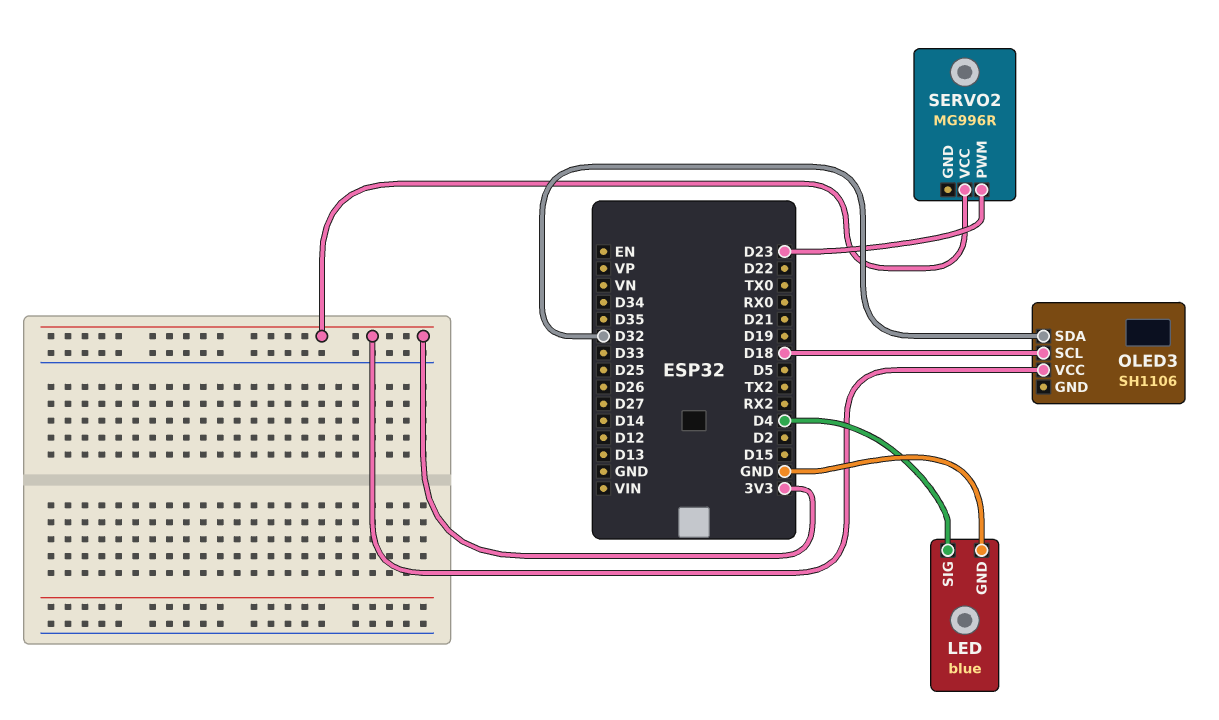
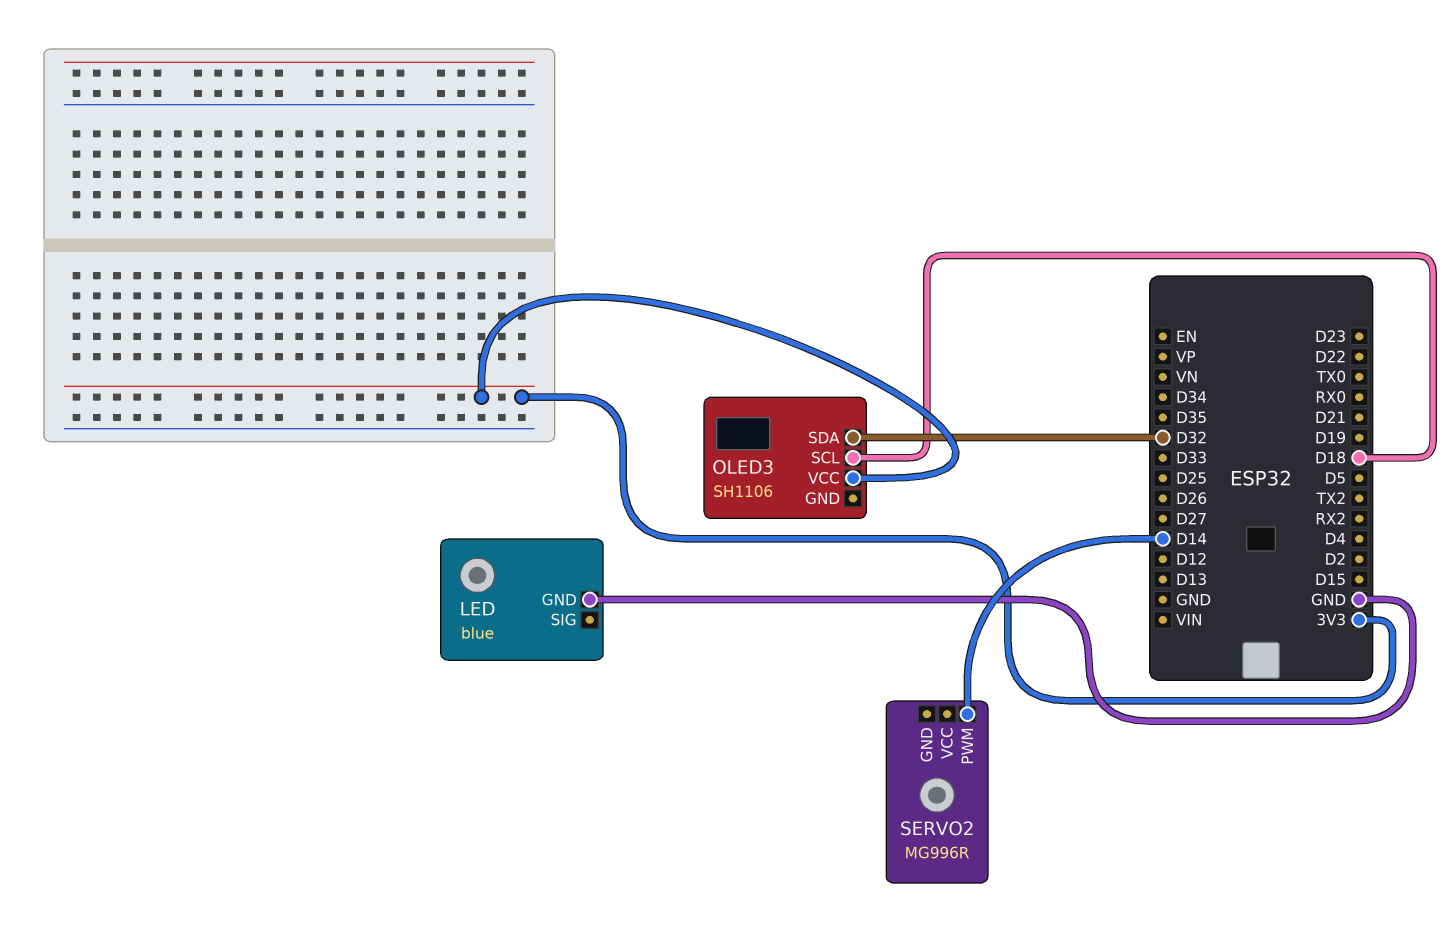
LED pin SIG: D4 -> none
SERVO2 pin PWM: D23 -> D14
SERVO2 pin VCC: 3V3 -> none

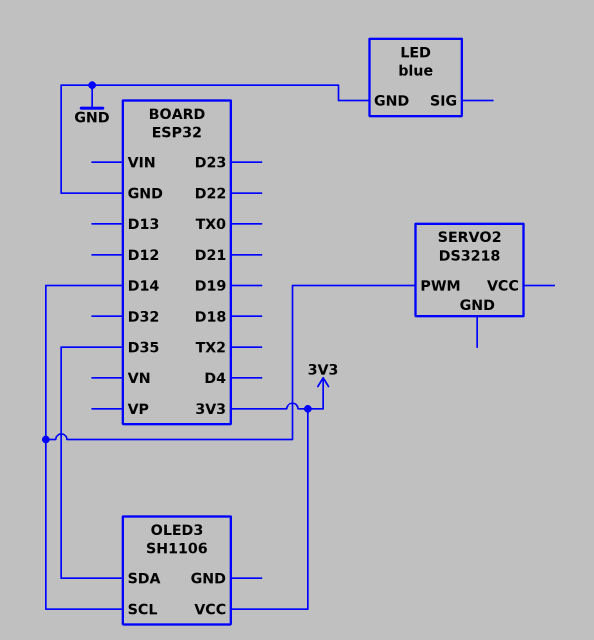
OLED3 pin SCL: D18 -> D14
OLED3 pin SDA: D32 -> D35
SERVO2: MG996R -> DS3218

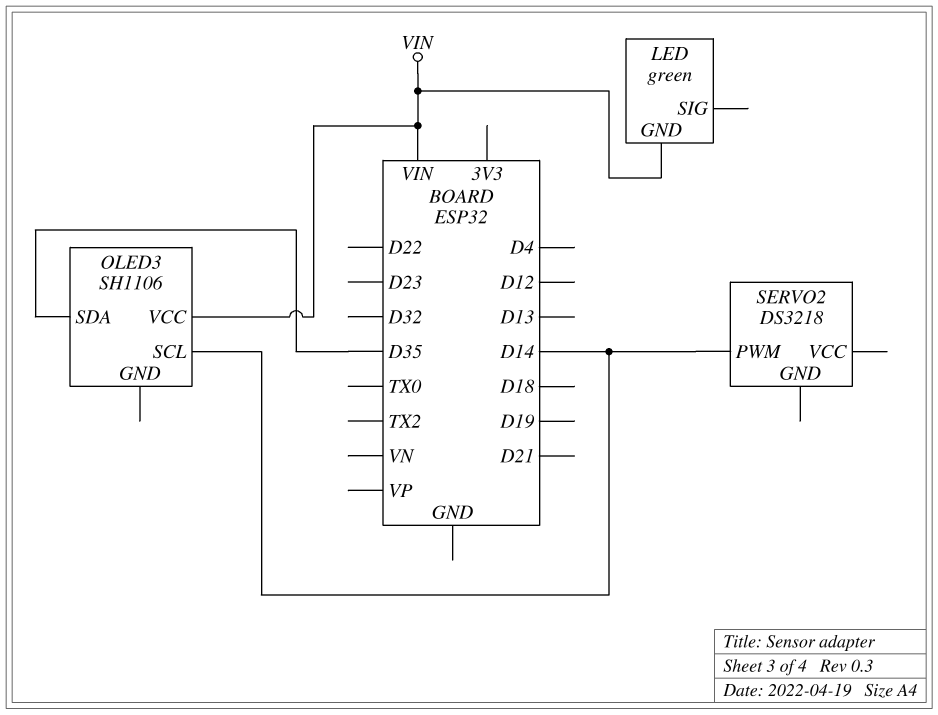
LED: blue -> green
LED pin GND: GND -> VIN
OLED3 pin VCC: 3V3 -> VIN

